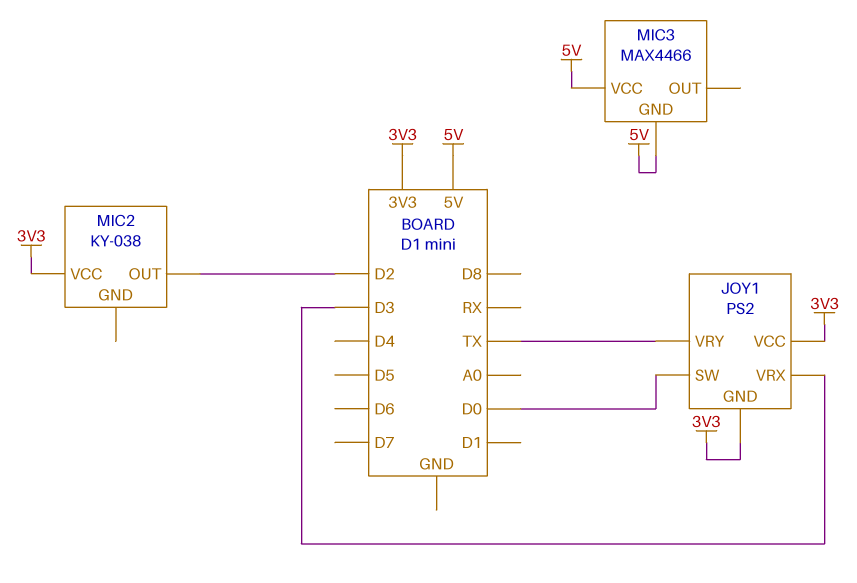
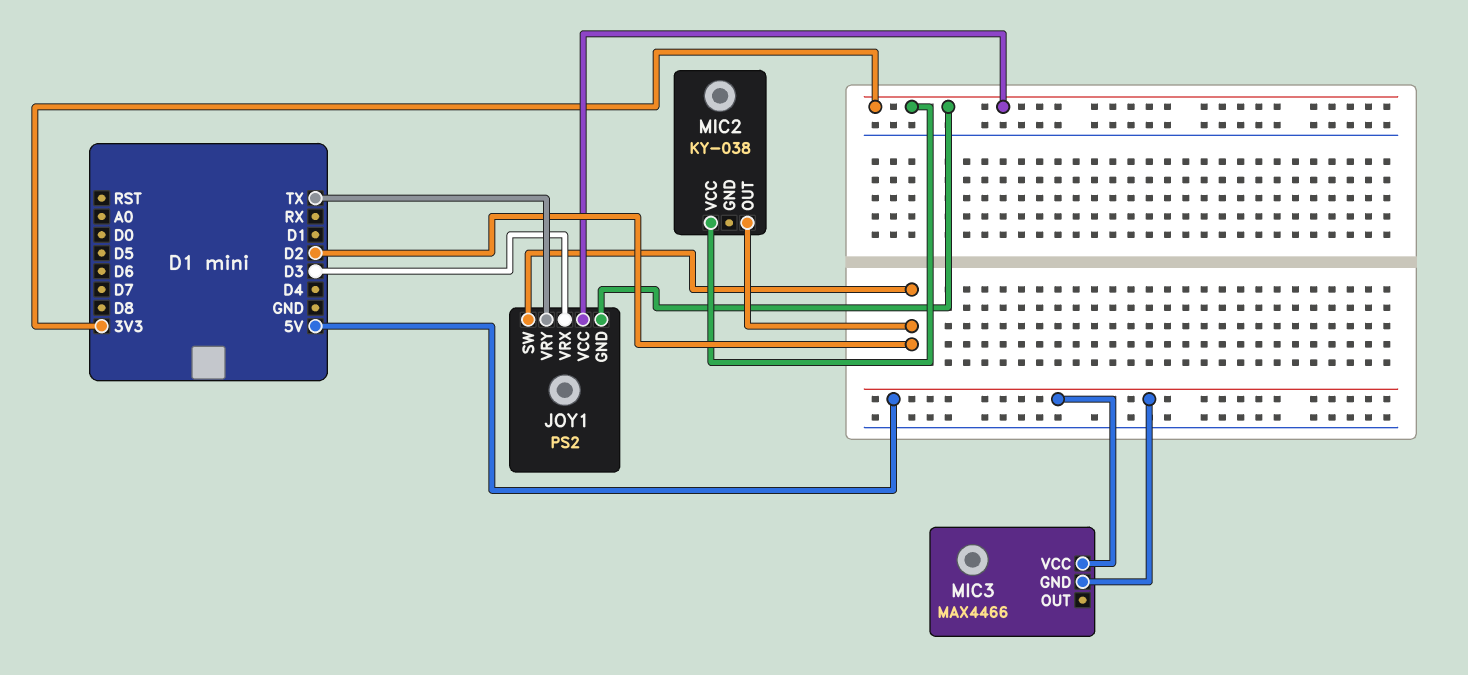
JOY1 pin SW: D0 -> D2

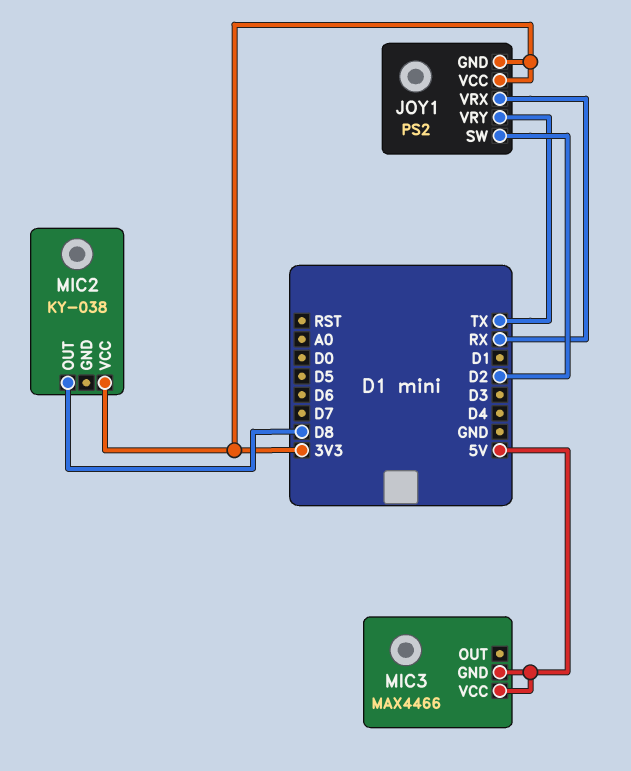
JOY1 pin VRX: D3 -> RX
MIC2 pin OUT: D2 -> D8

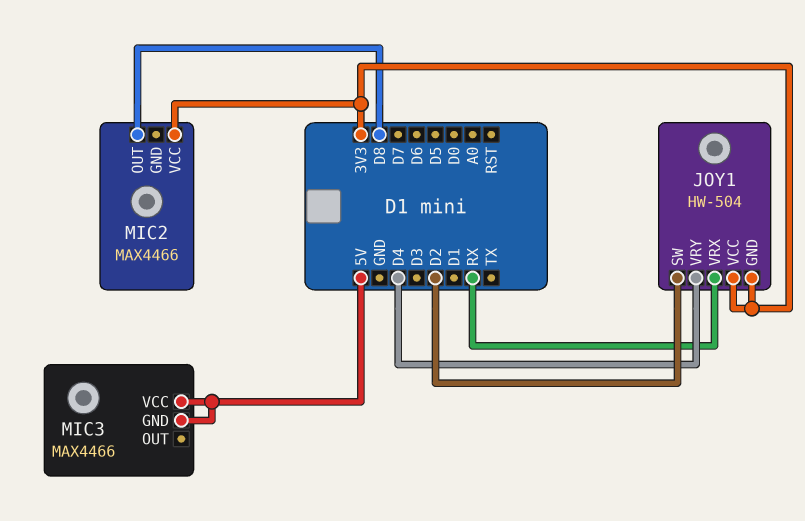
JOY1: PS2 -> HW-504
JOY1 pin VRY: TX -> D4
MIC2: KY-038 -> MAX4466

